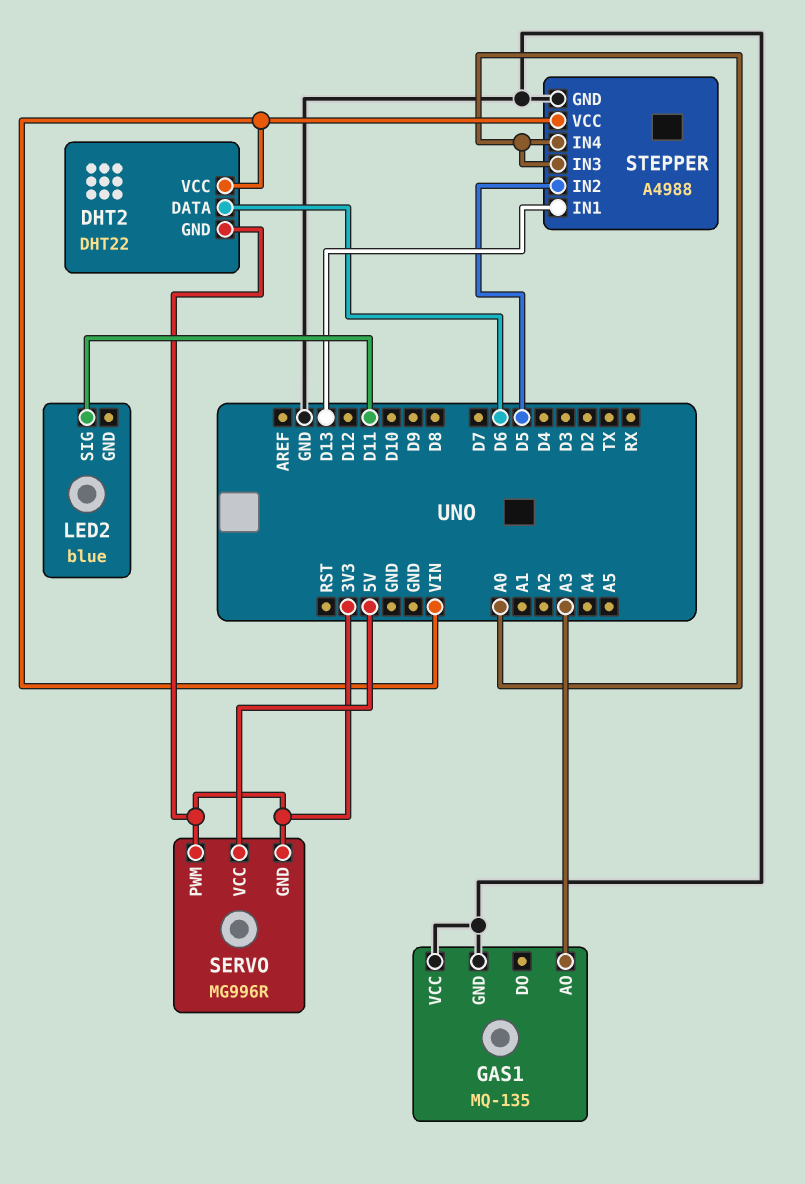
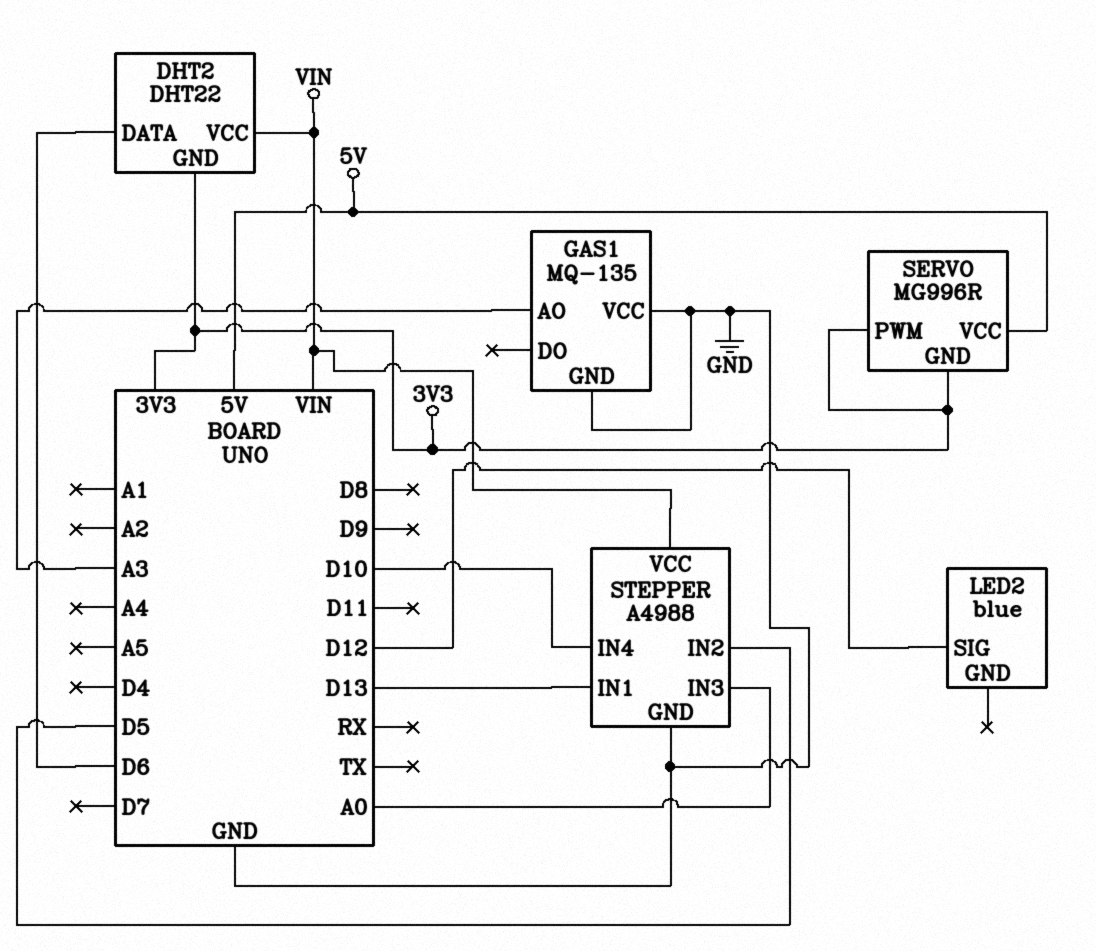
LED2 pin SIG: D11 -> D12
STEPPER pin IN4: A0 -> D10

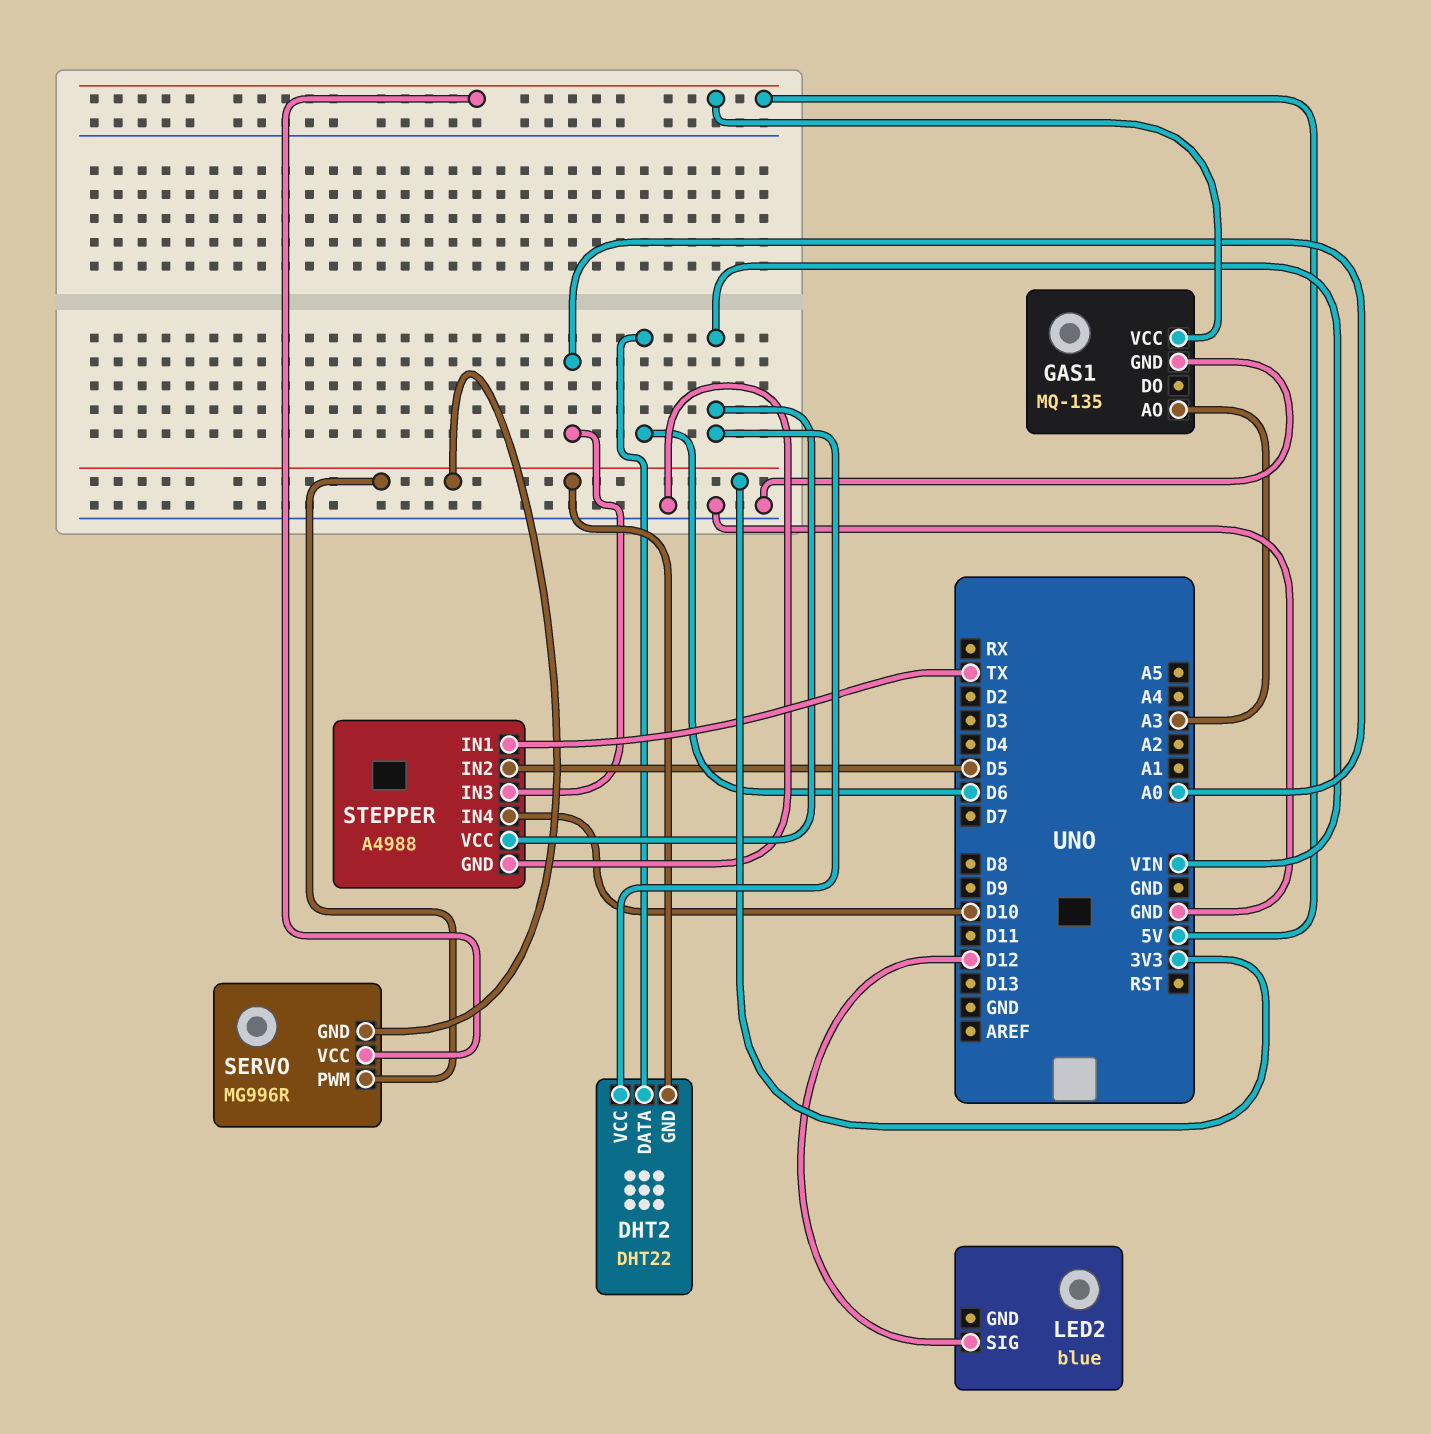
GAS1 pin VCC: GND -> 5V
STEPPER pin IN1: D13 -> TX

